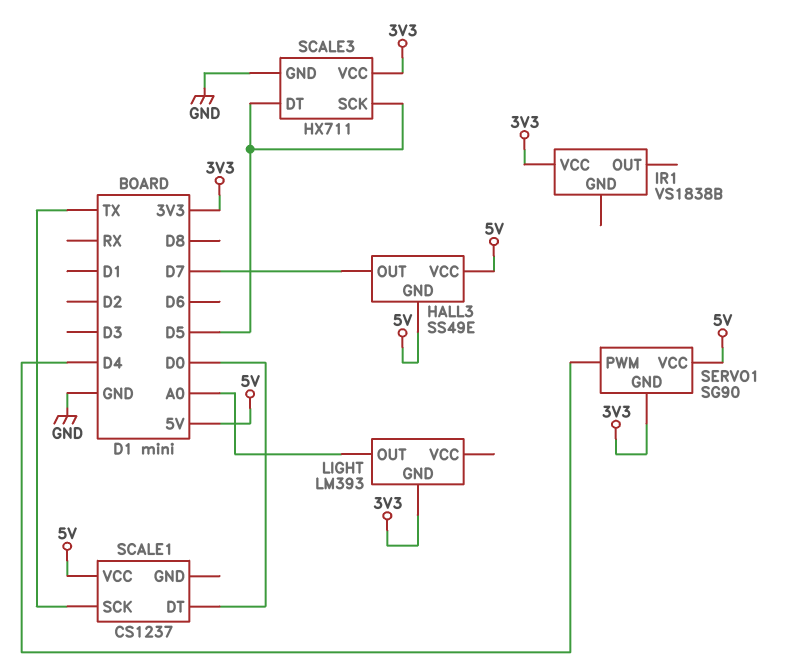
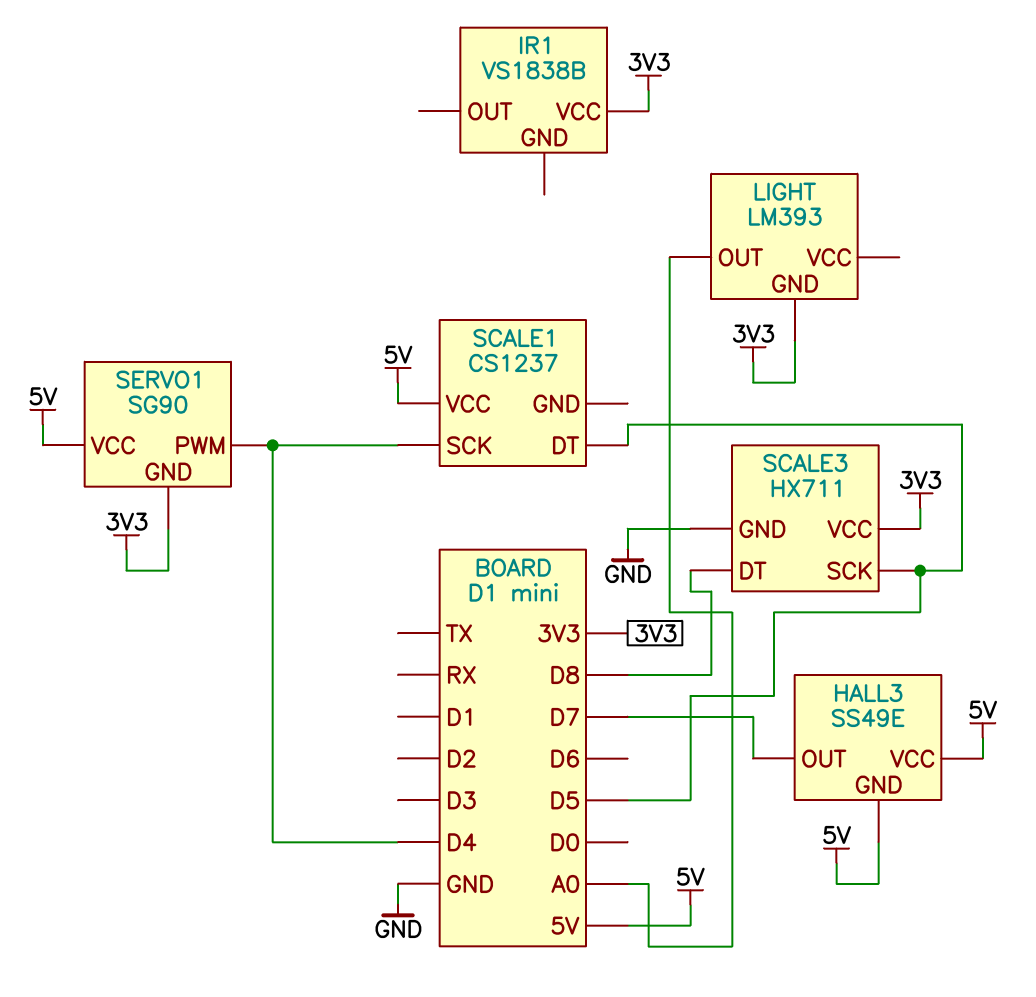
SCALE1 pin DT: D0 -> D5
SCALE1 pin SCK: TX -> D4
SCALE3 pin DT: D5 -> D8

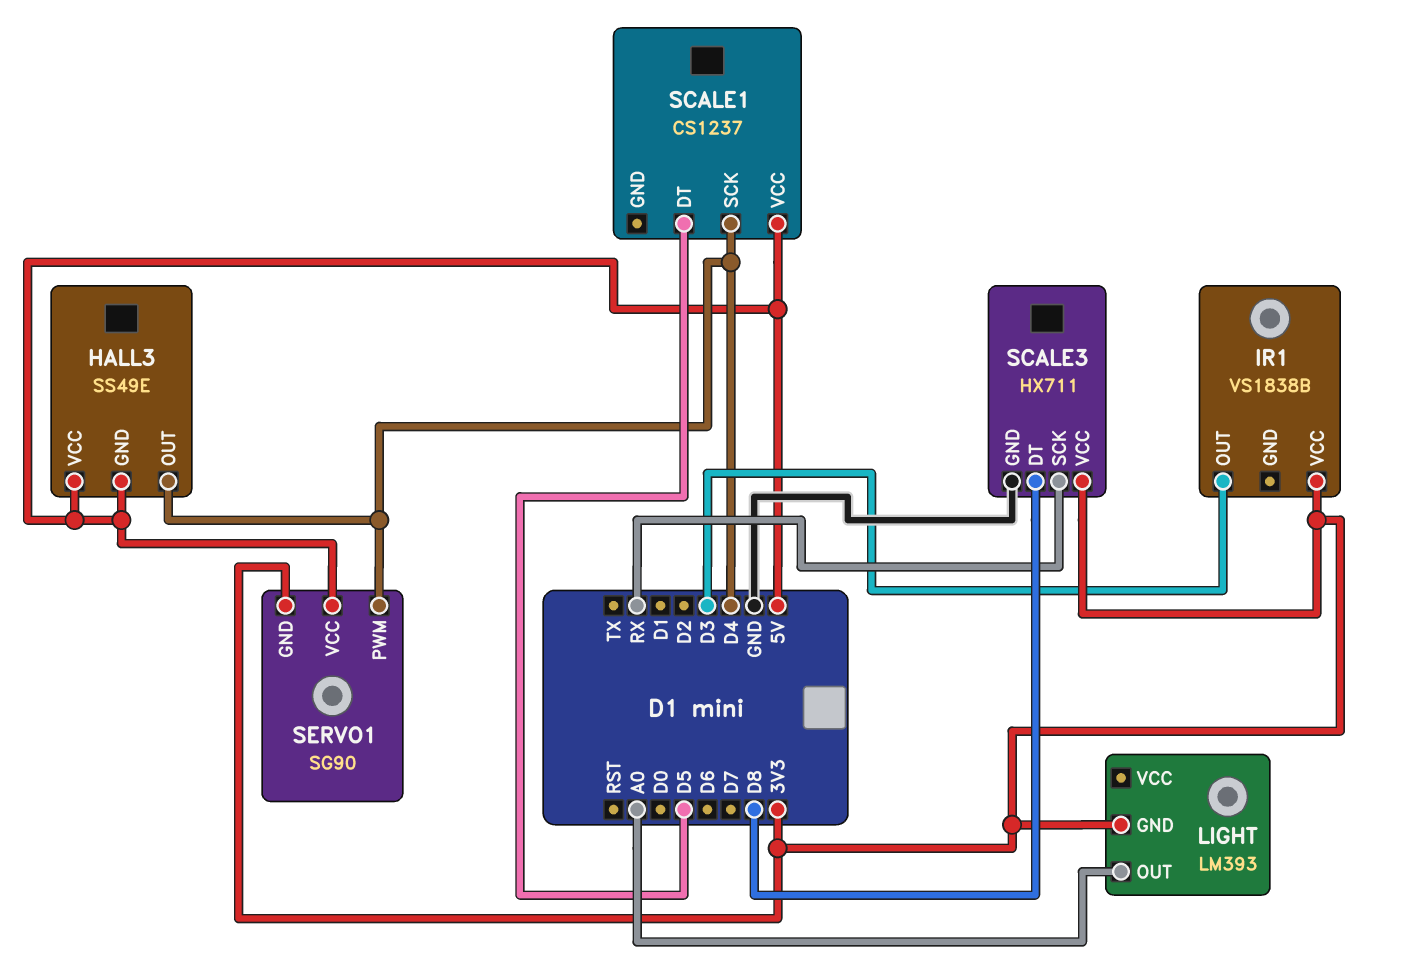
HALL3 pin OUT: D7 -> D4
IR1 pin OUT: none -> D3
SCALE3 pin SCK: D5 -> RX

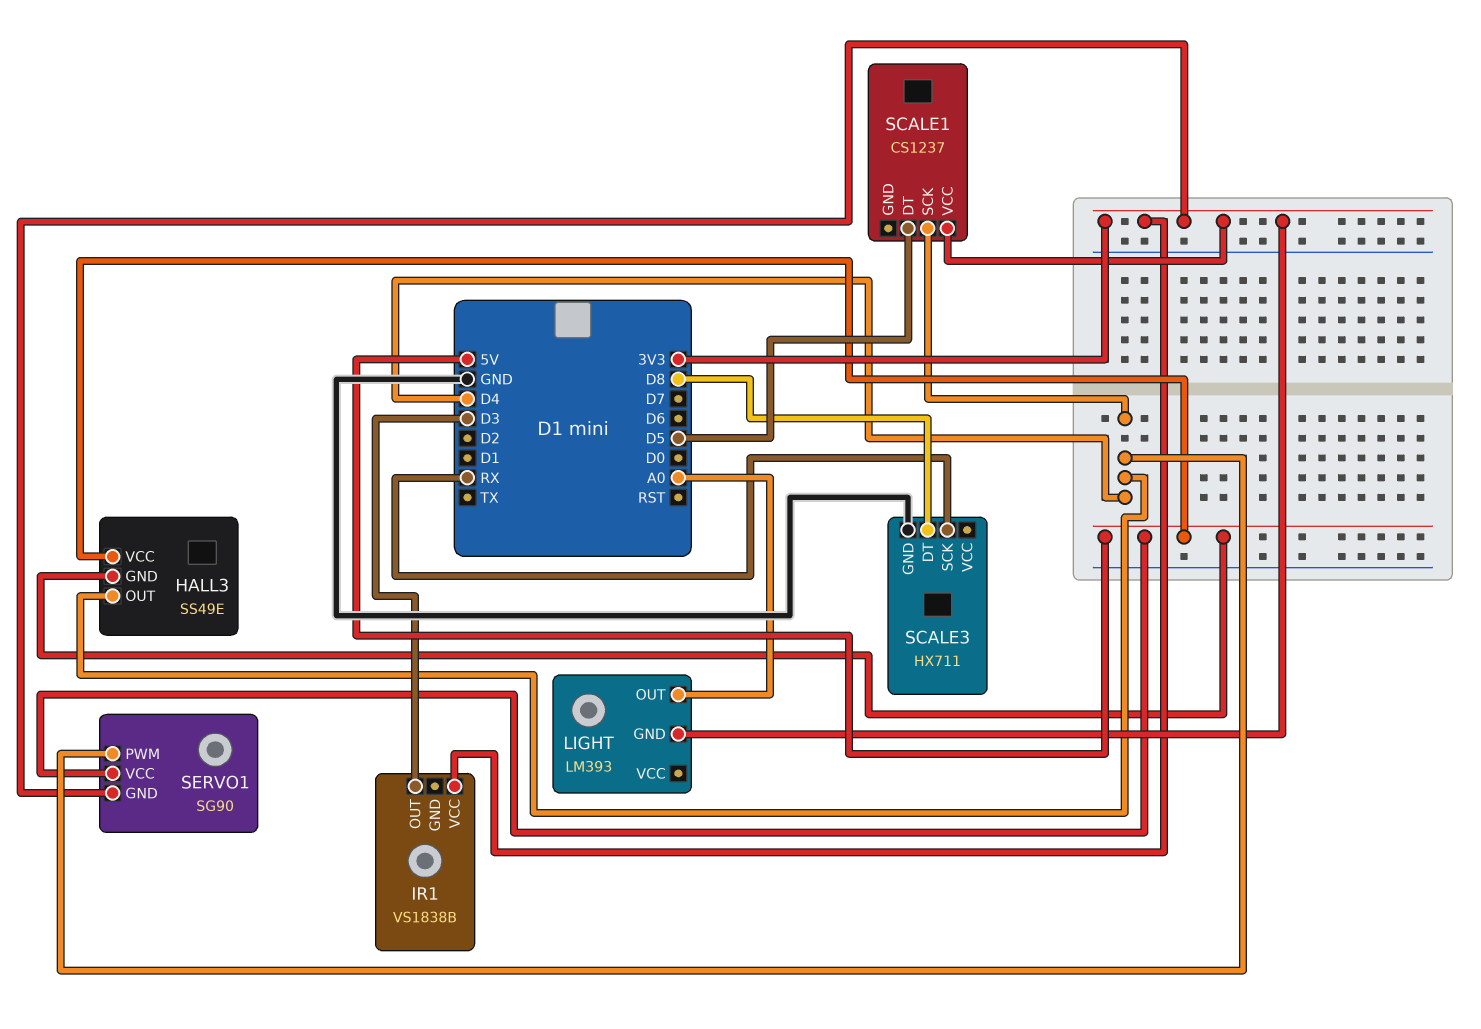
SCALE1 pin VCC: 5V -> 3V3
SCALE3 pin VCC: 3V3 -> none

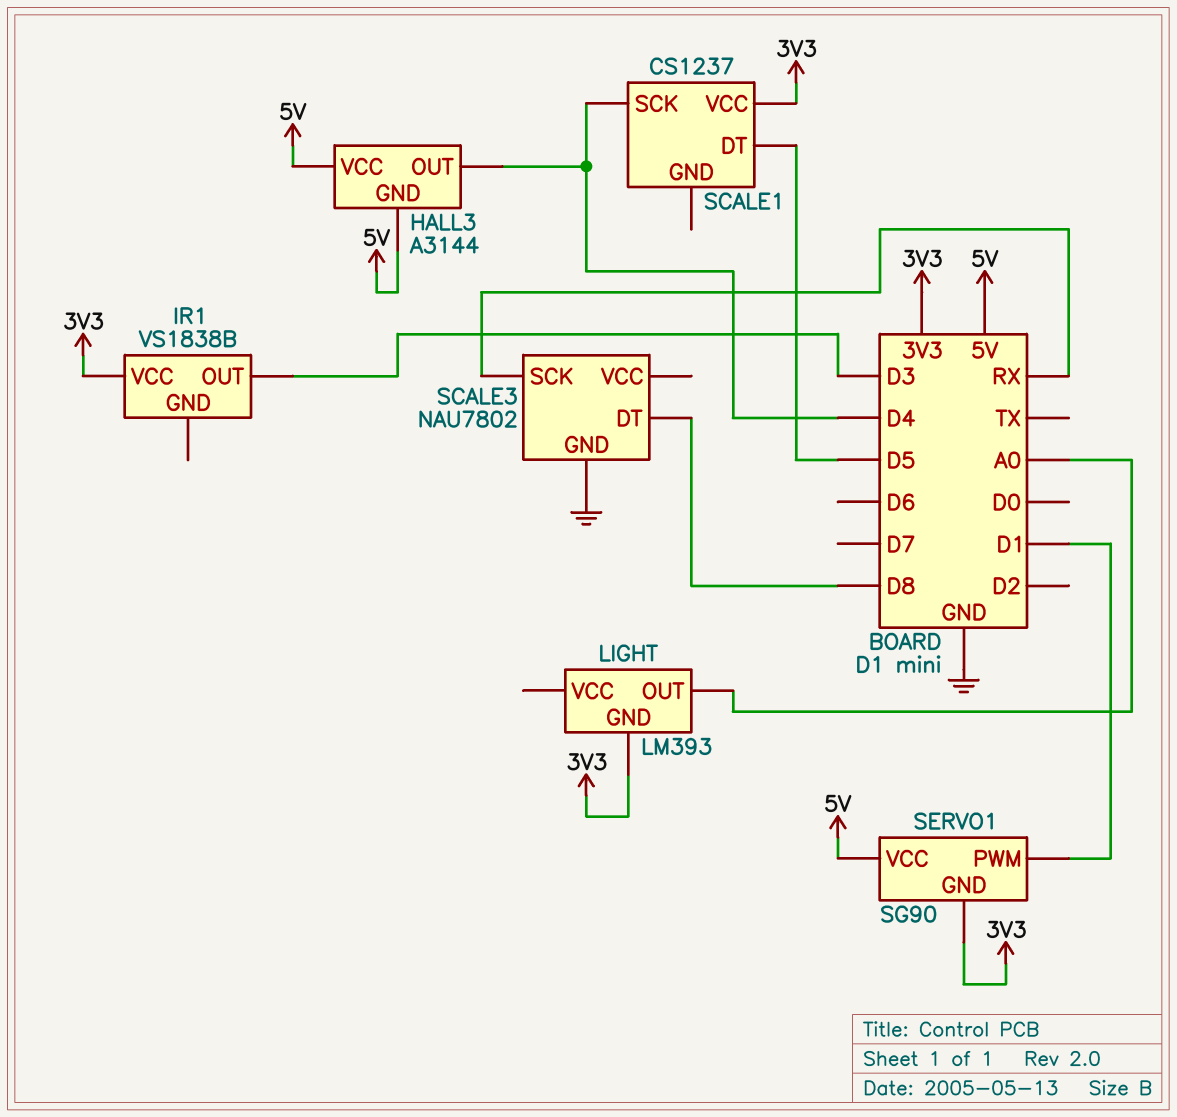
HALL3: SS49E -> A3144
SCALE3: HX711 -> NAU7802
SERVO1 pin PWM: D4 -> D1

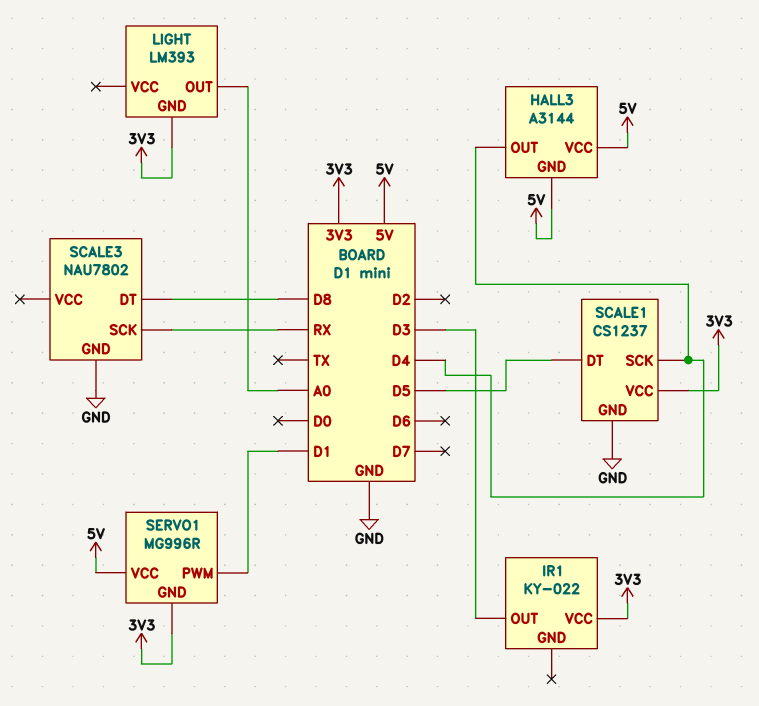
IR1: VS1838B -> KY-022
SCALE1 pin GND: none -> GND
SERVO1: SG90 -> MG996R

